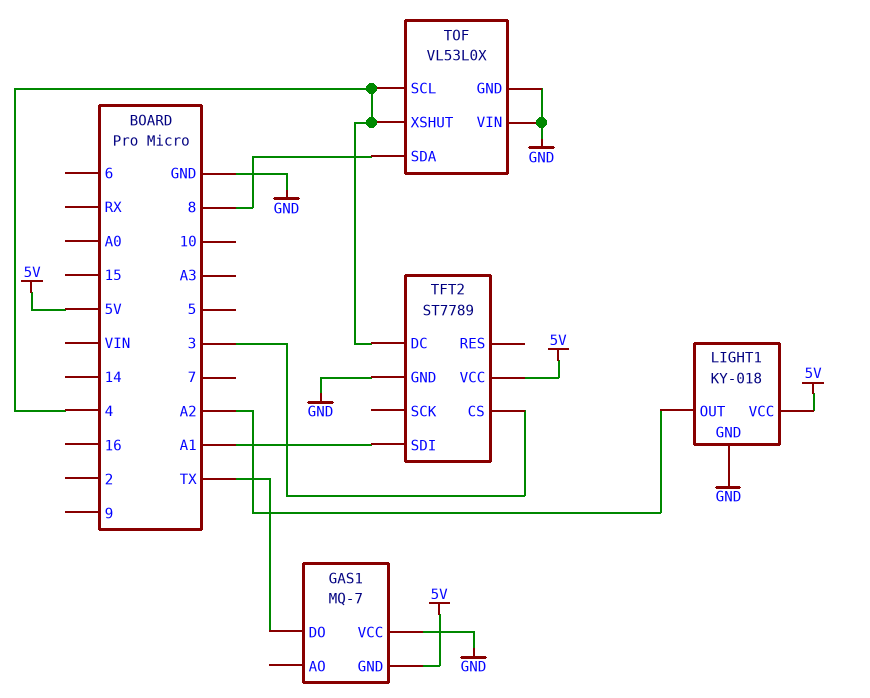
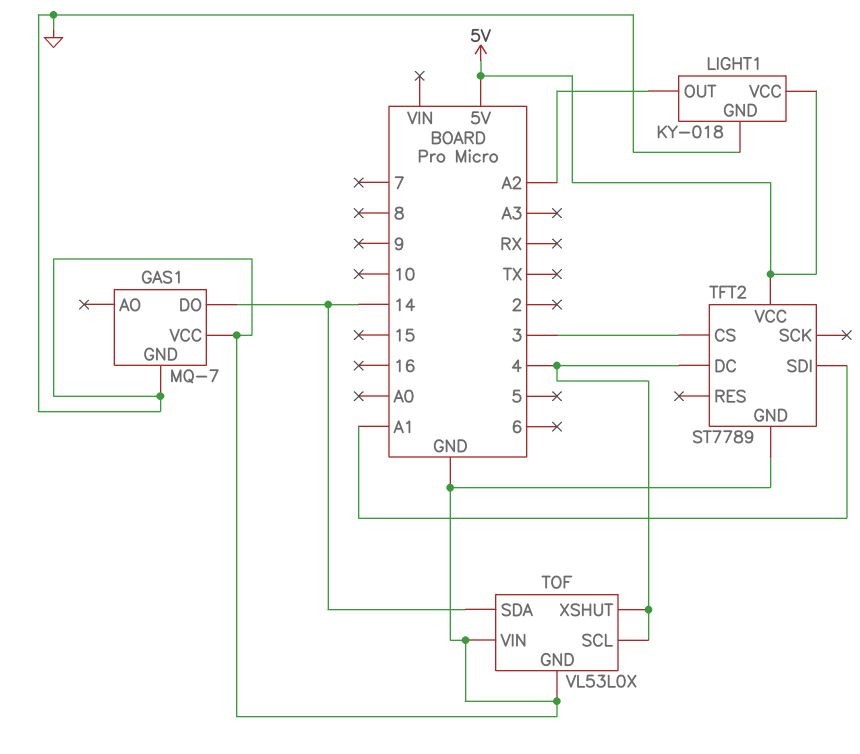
GAS1 pin DO: TX -> 14
GAS1 pin GND: 5V -> GND
TOF pin SDA: 8 -> 14

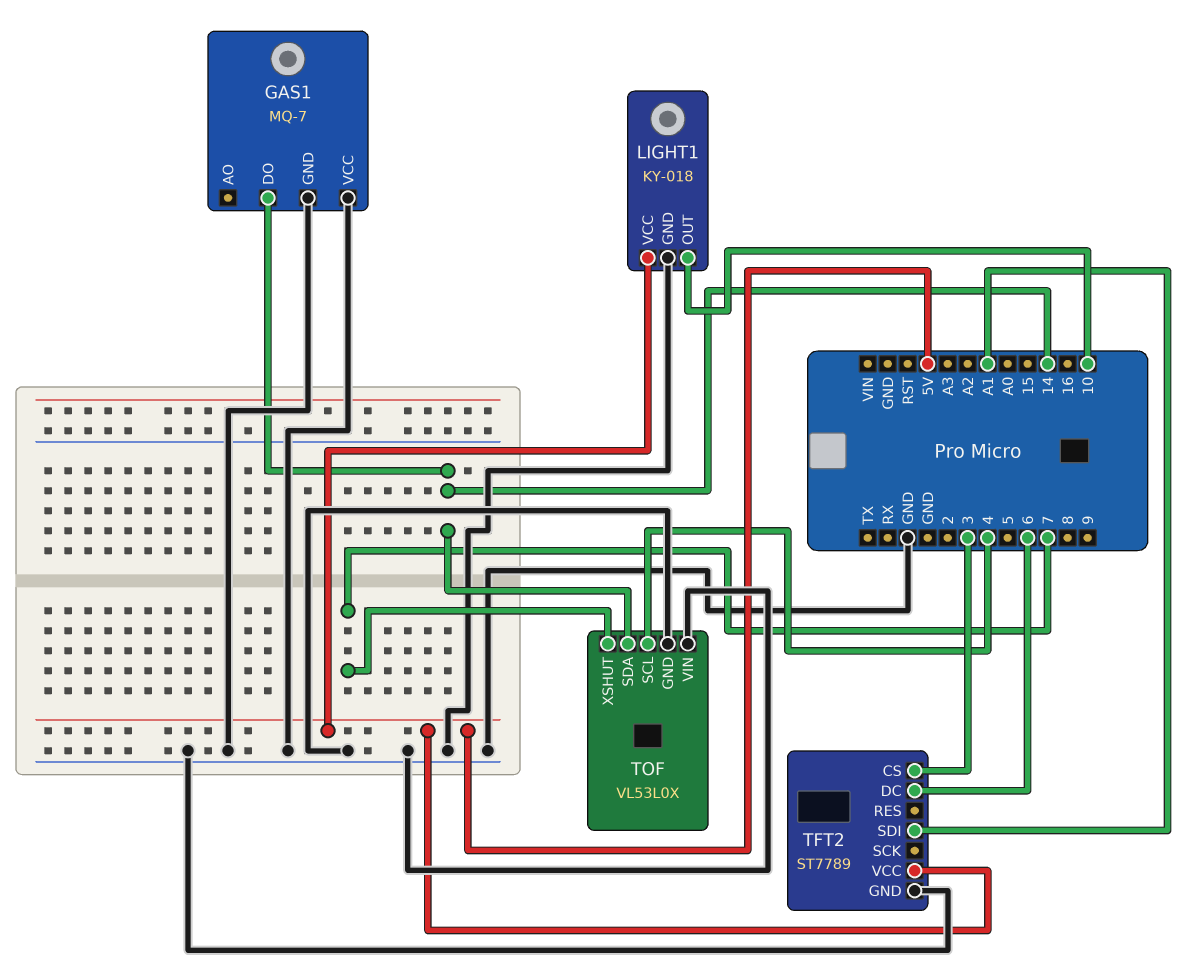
LIGHT1 pin OUT: A2 -> 10
TFT2 pin DC: 4 -> 6
TOF pin XSHUT: 4 -> 7

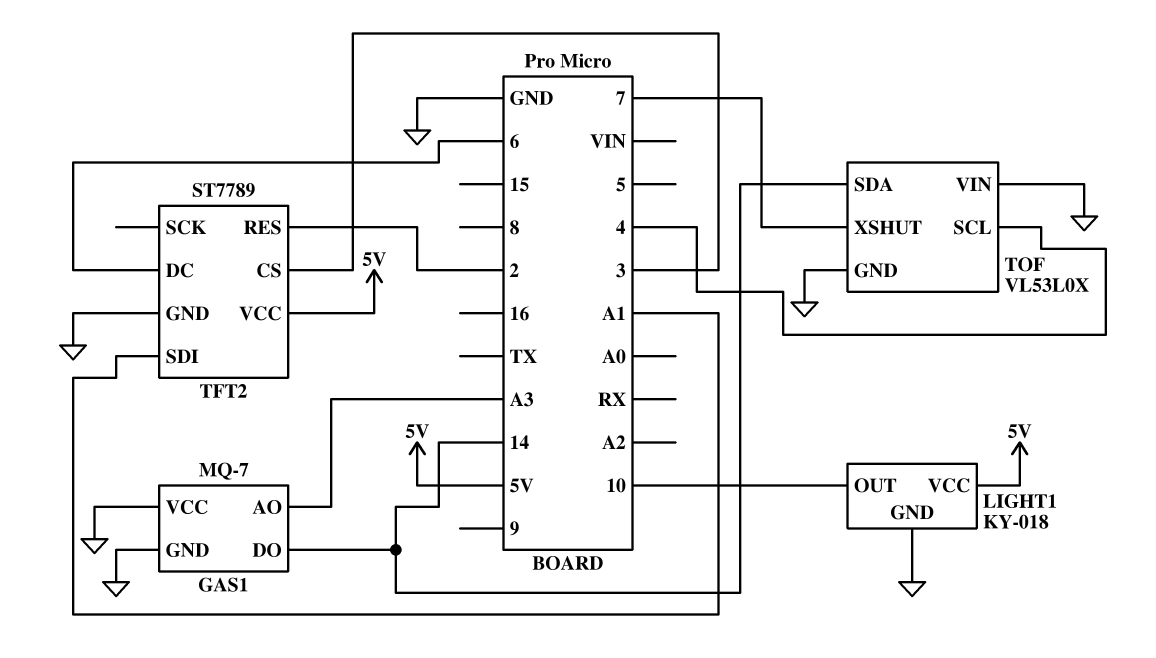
GAS1 pin AO: none -> A3
TFT2 pin RES: none -> 2

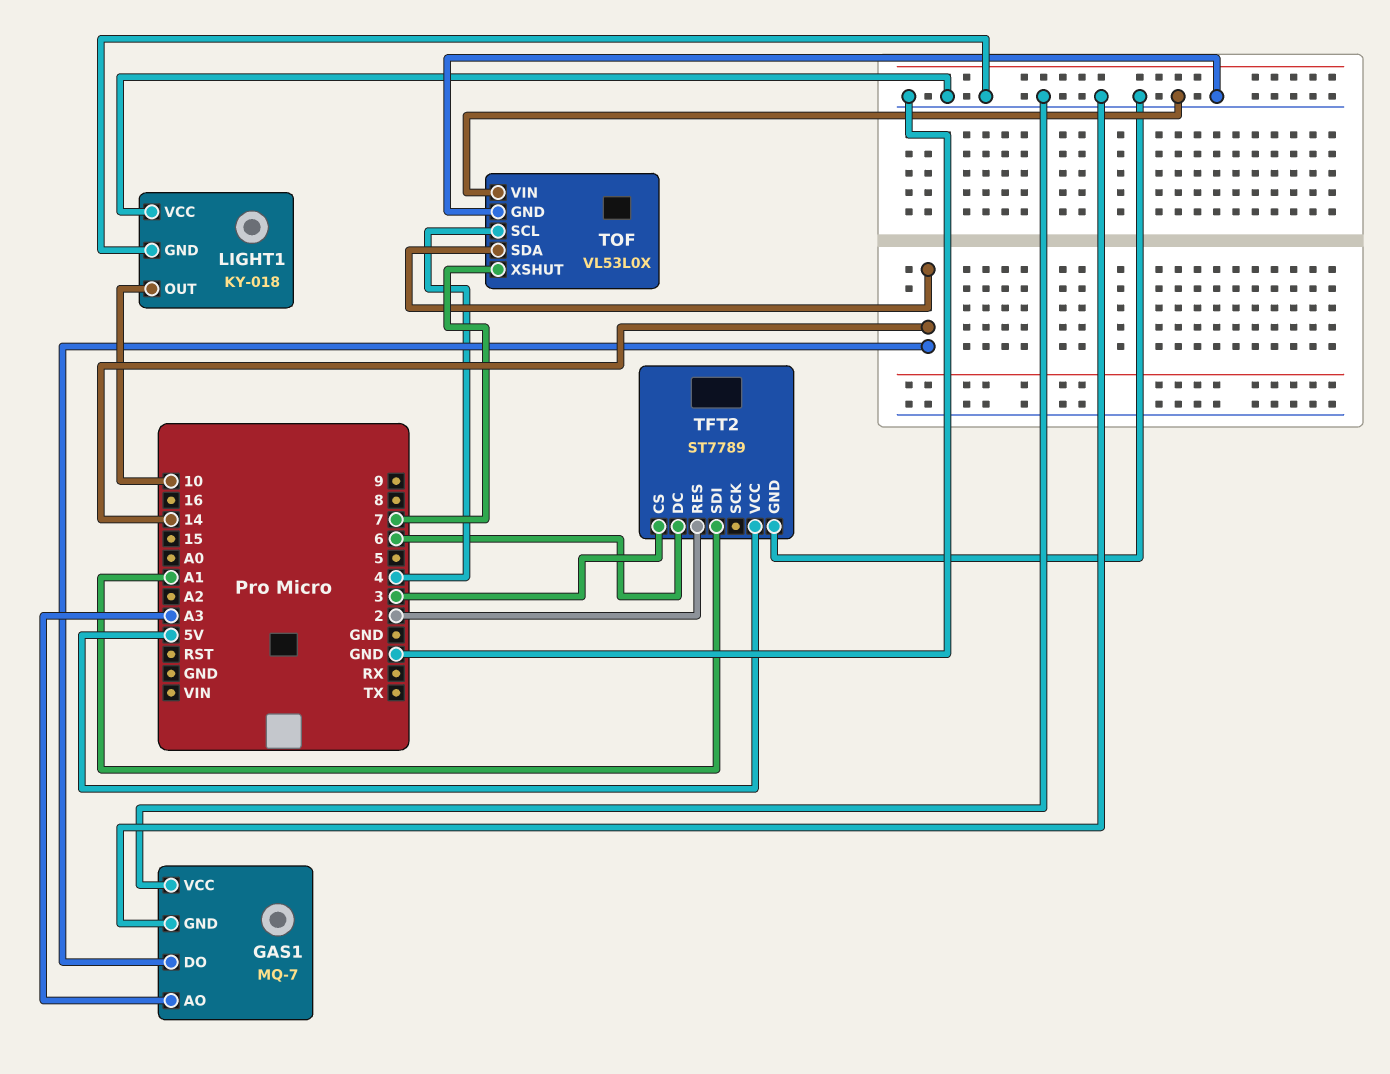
LIGHT1 pin VCC: 5V -> GND

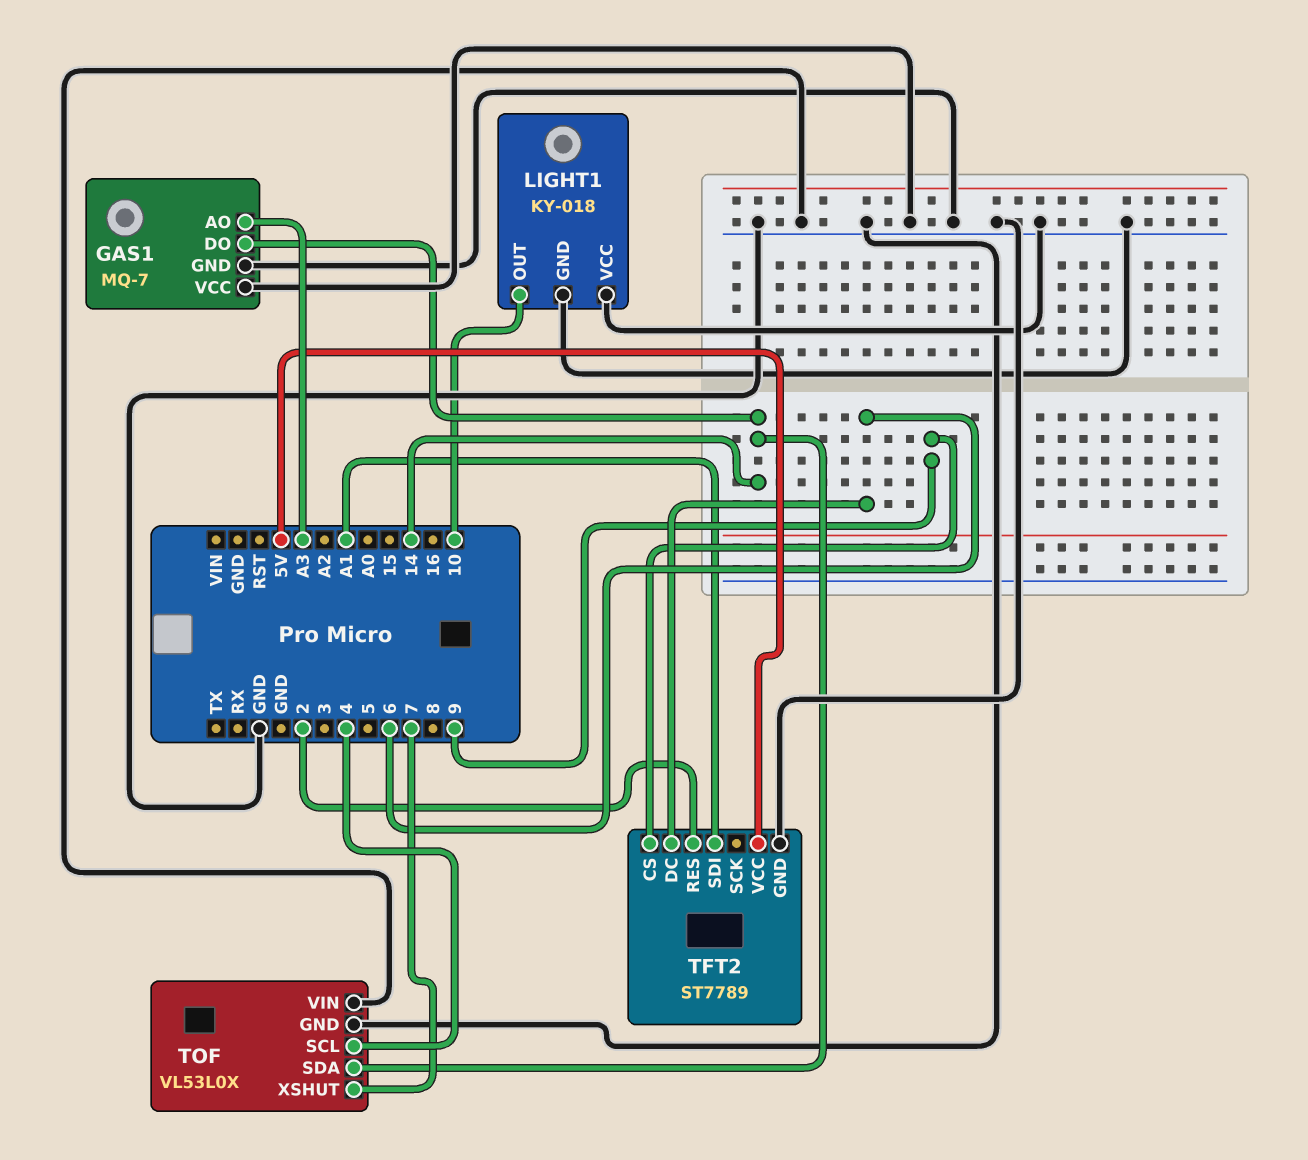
TFT2 pin CS: 3 -> 9

